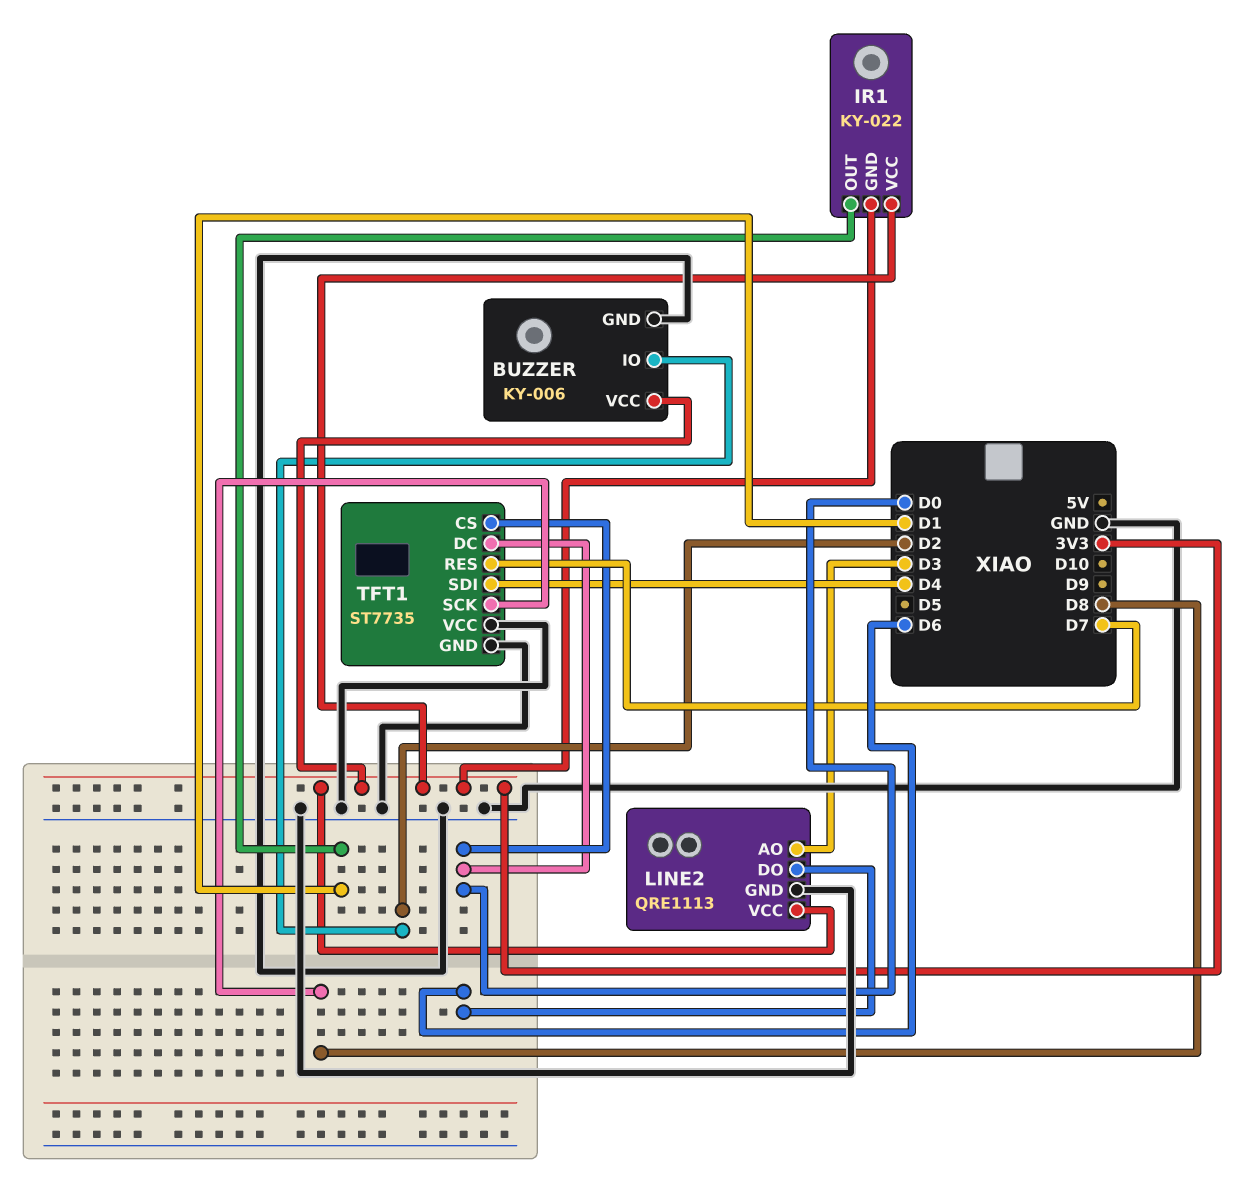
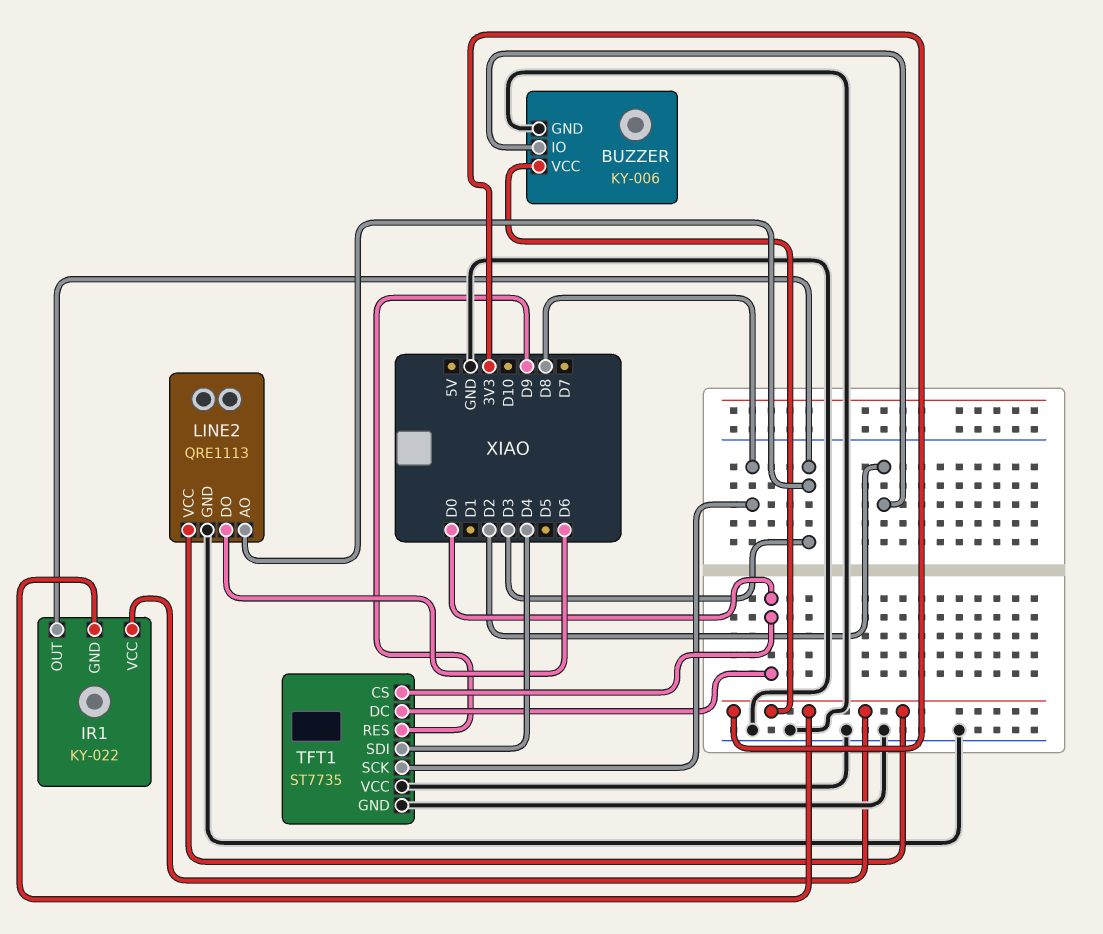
IR1 pin OUT: D1 -> D3
TFT1 pin RES: D7 -> D9

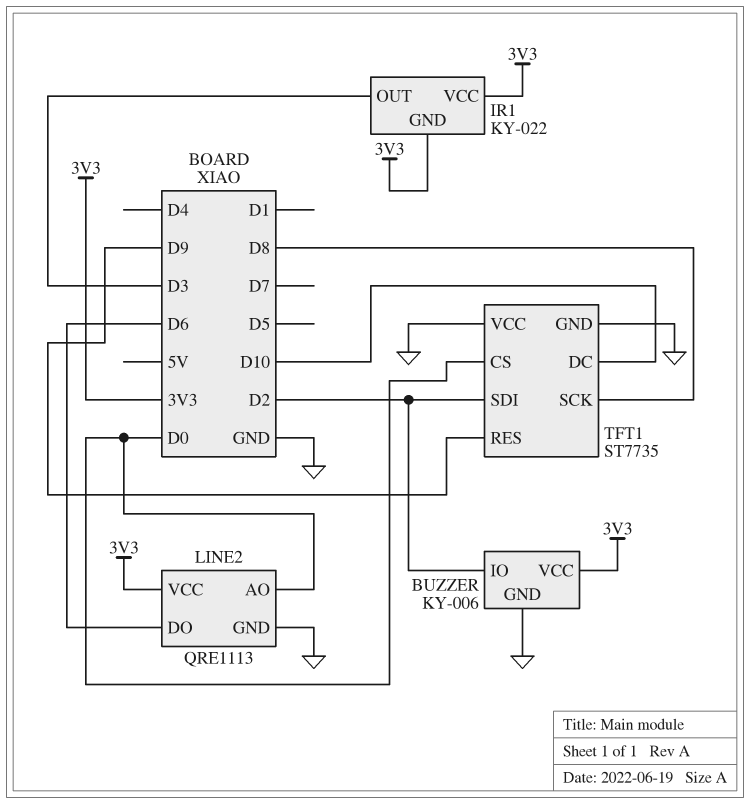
LINE2 pin AO: D3 -> D0
TFT1 pin DC: D0 -> D10
TFT1 pin SDI: D4 -> D2

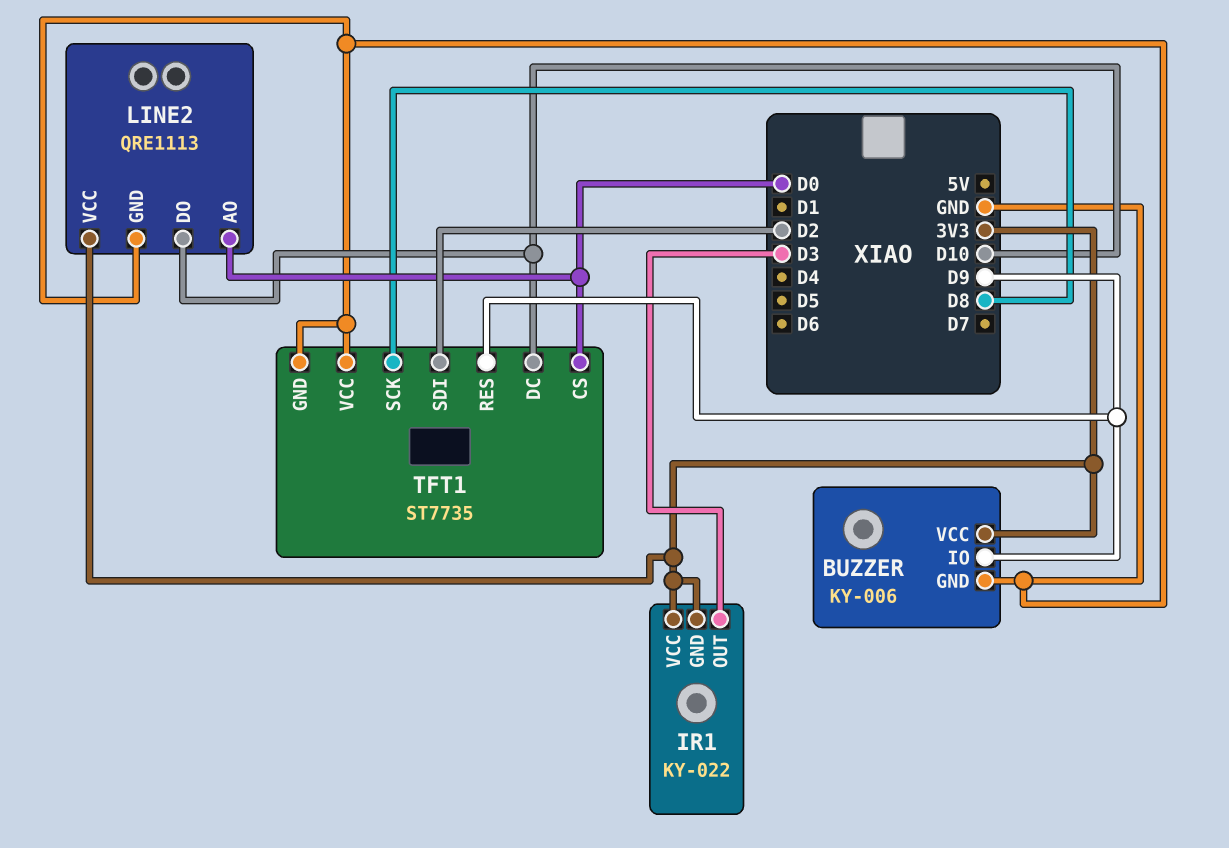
BUZZER pin IO: D2 -> D9
LINE2 pin DO: D6 -> D10

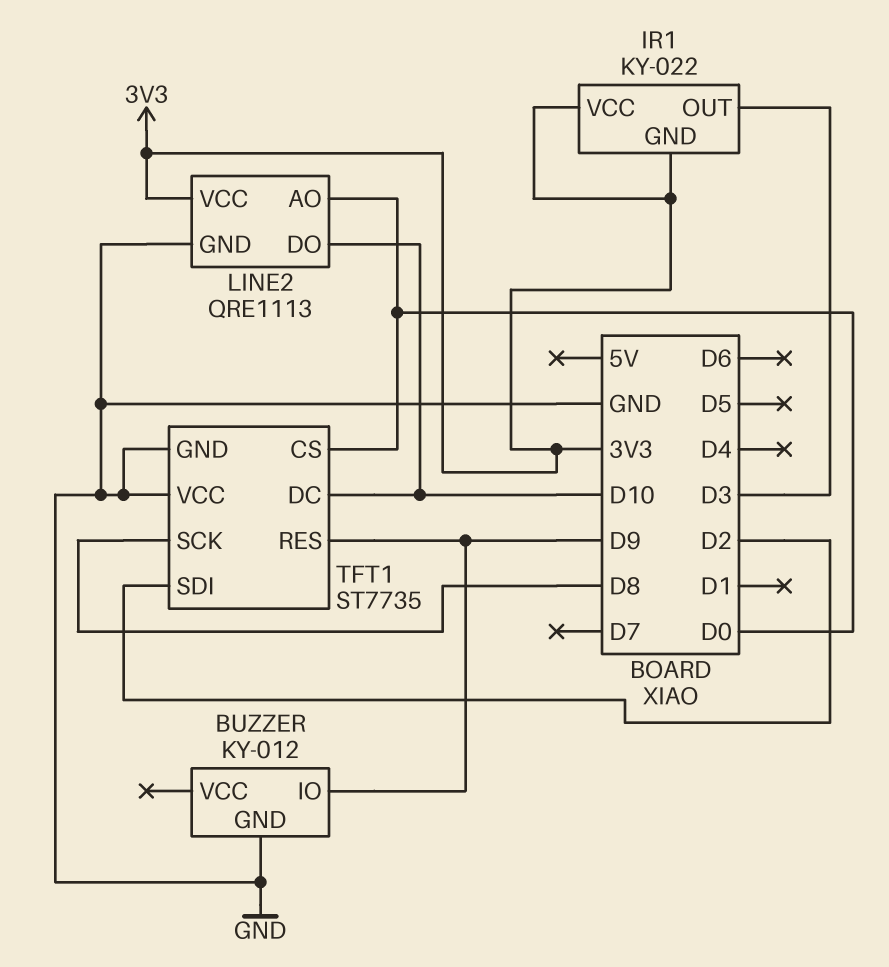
BUZZER: KY-006 -> KY-012
BUZZER pin VCC: 3V3 -> none

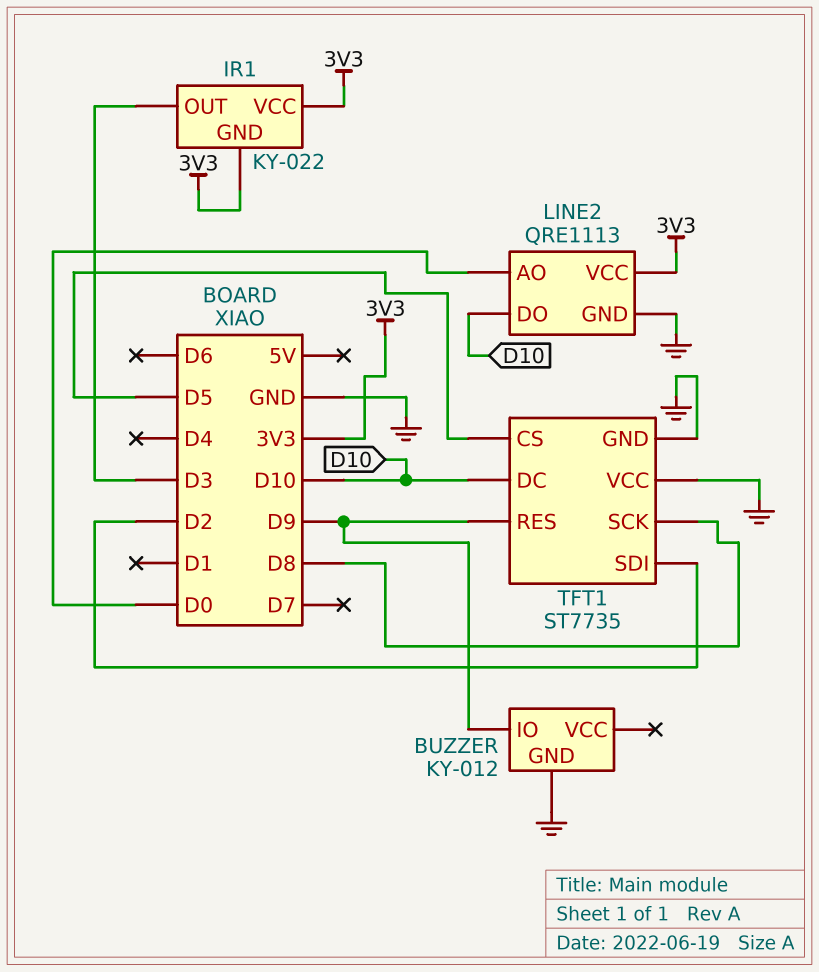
TFT1 pin CS: D0 -> D5

